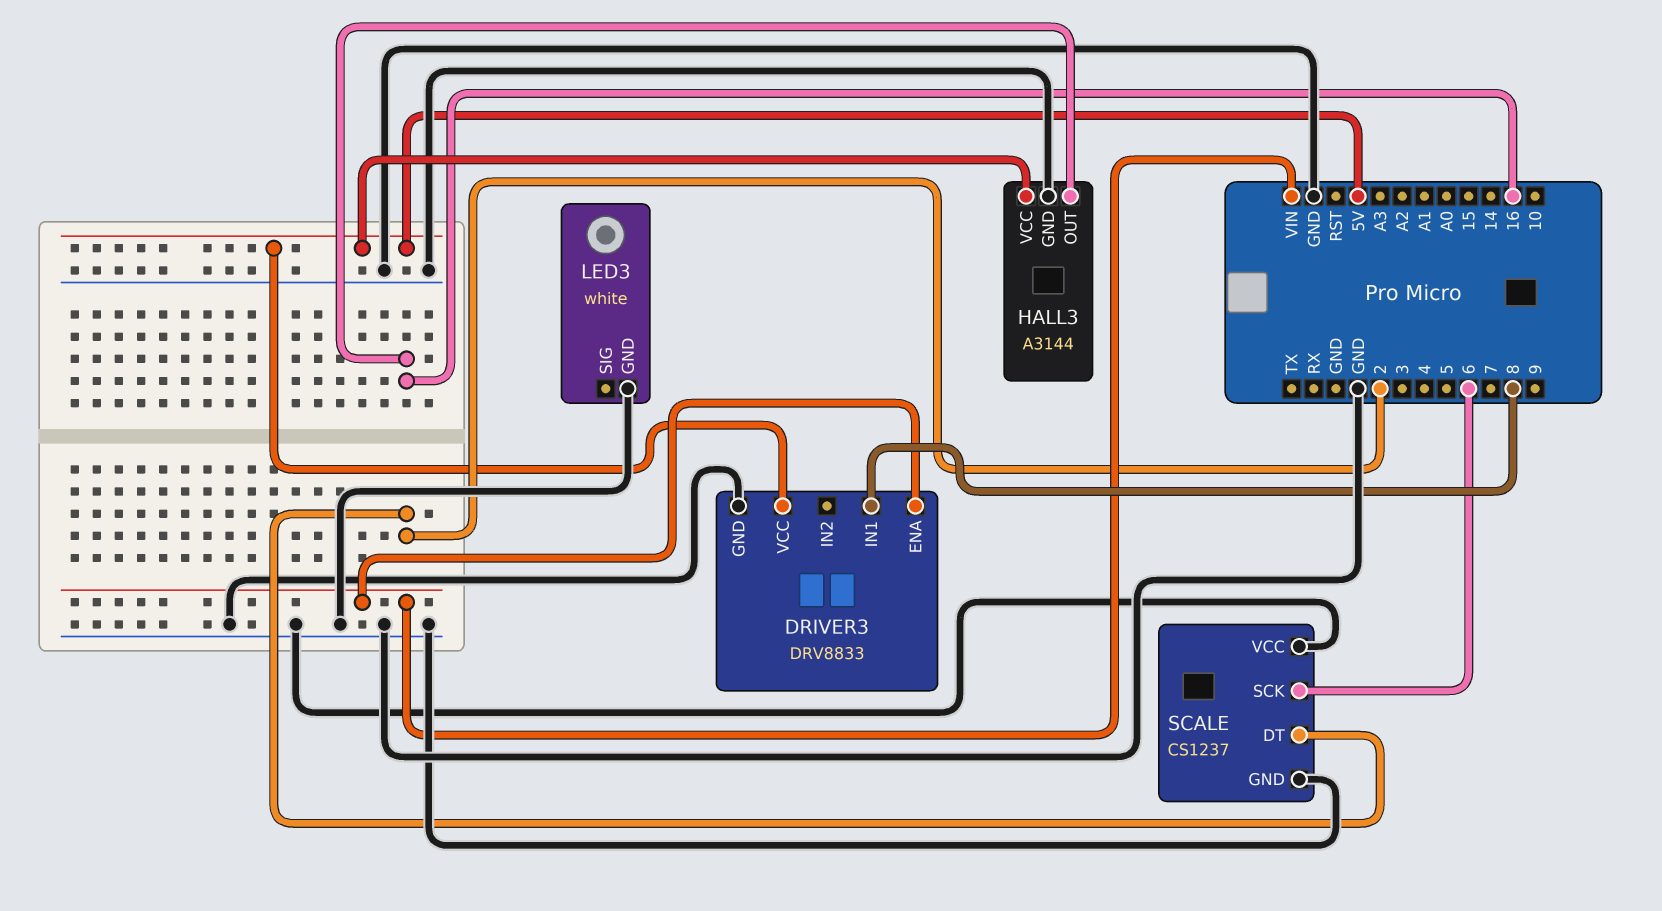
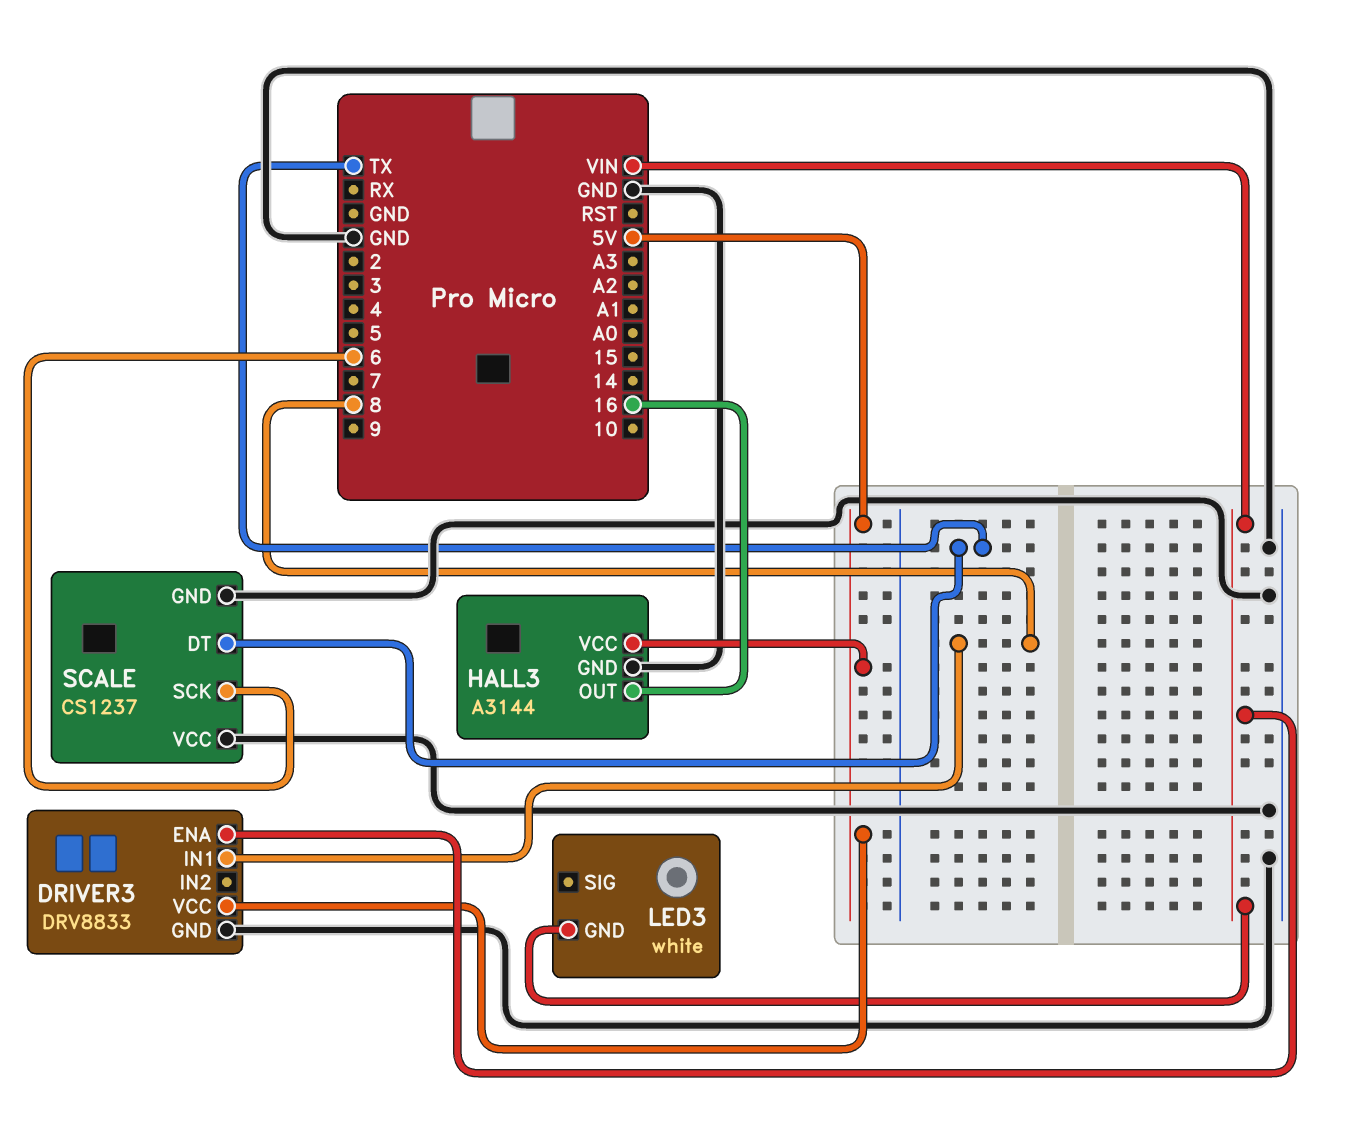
LED3 pin GND: GND -> VIN
SCALE pin DT: 2 -> TX

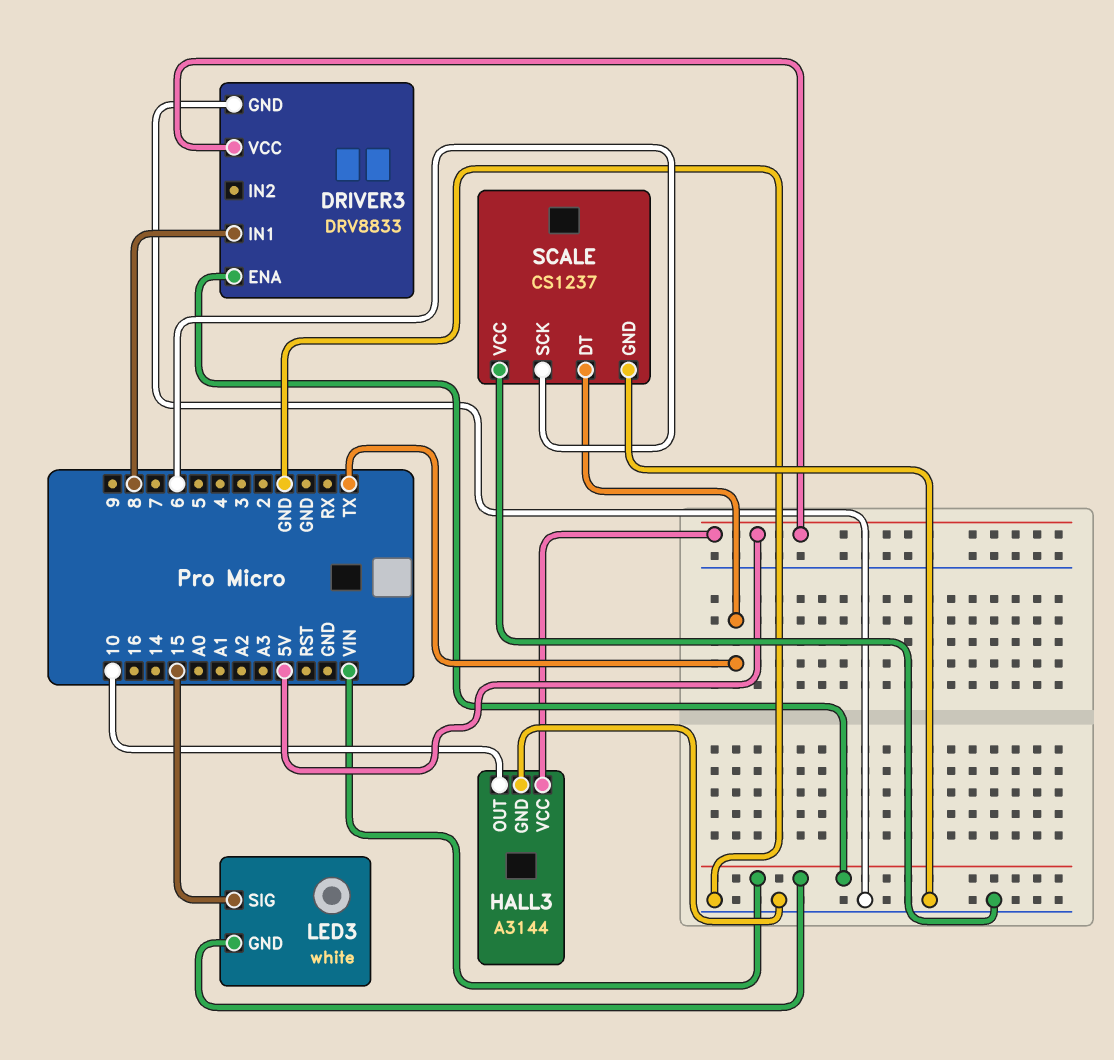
HALL3 pin OUT: 16 -> 10
LED3 pin SIG: none -> 15

